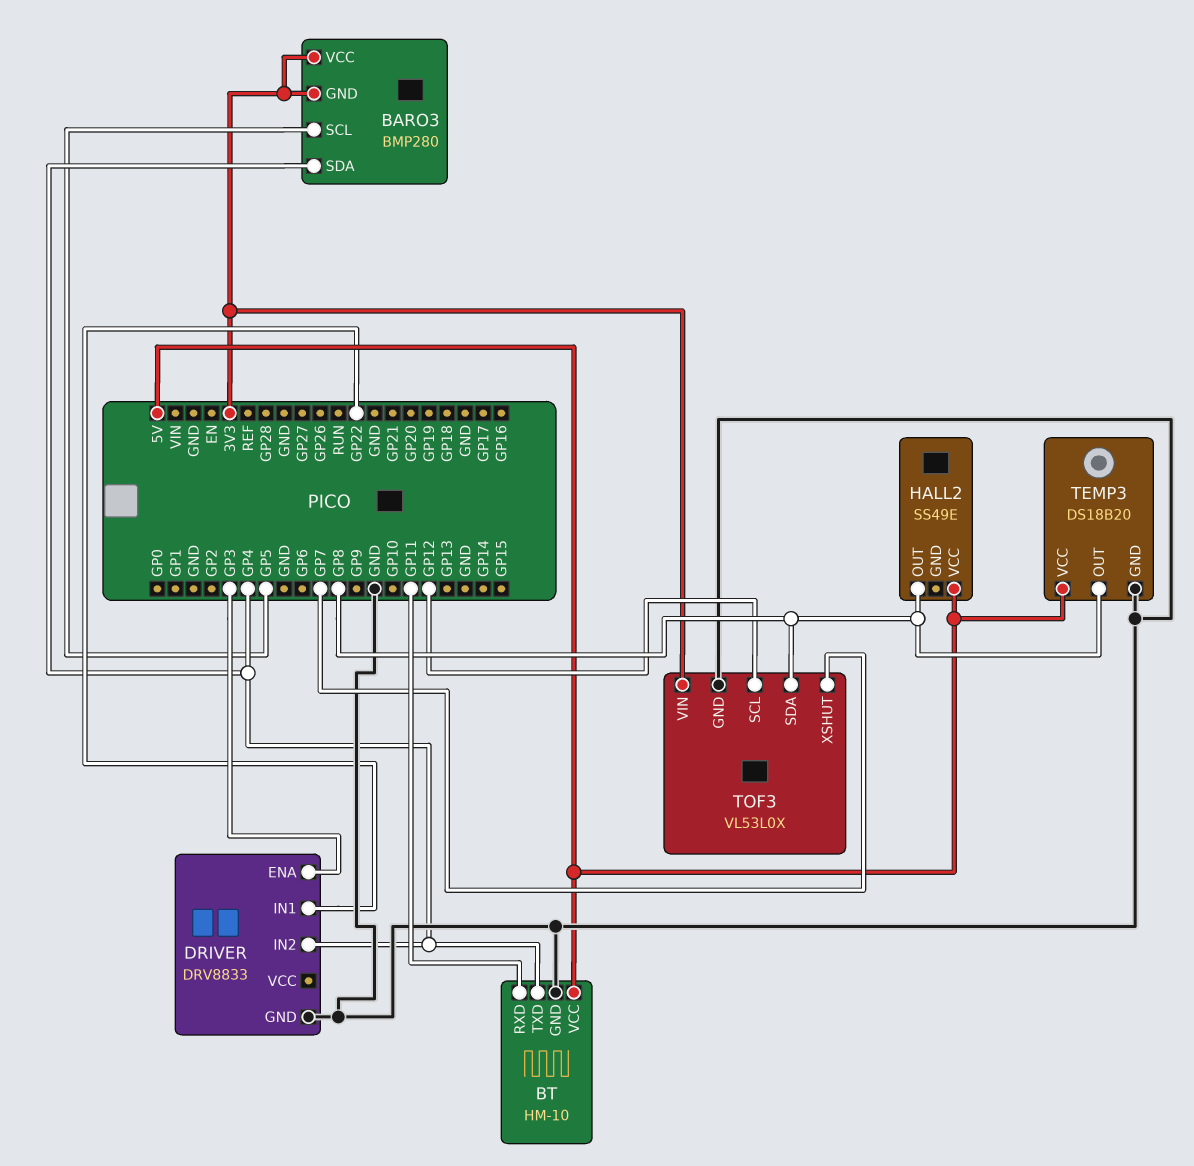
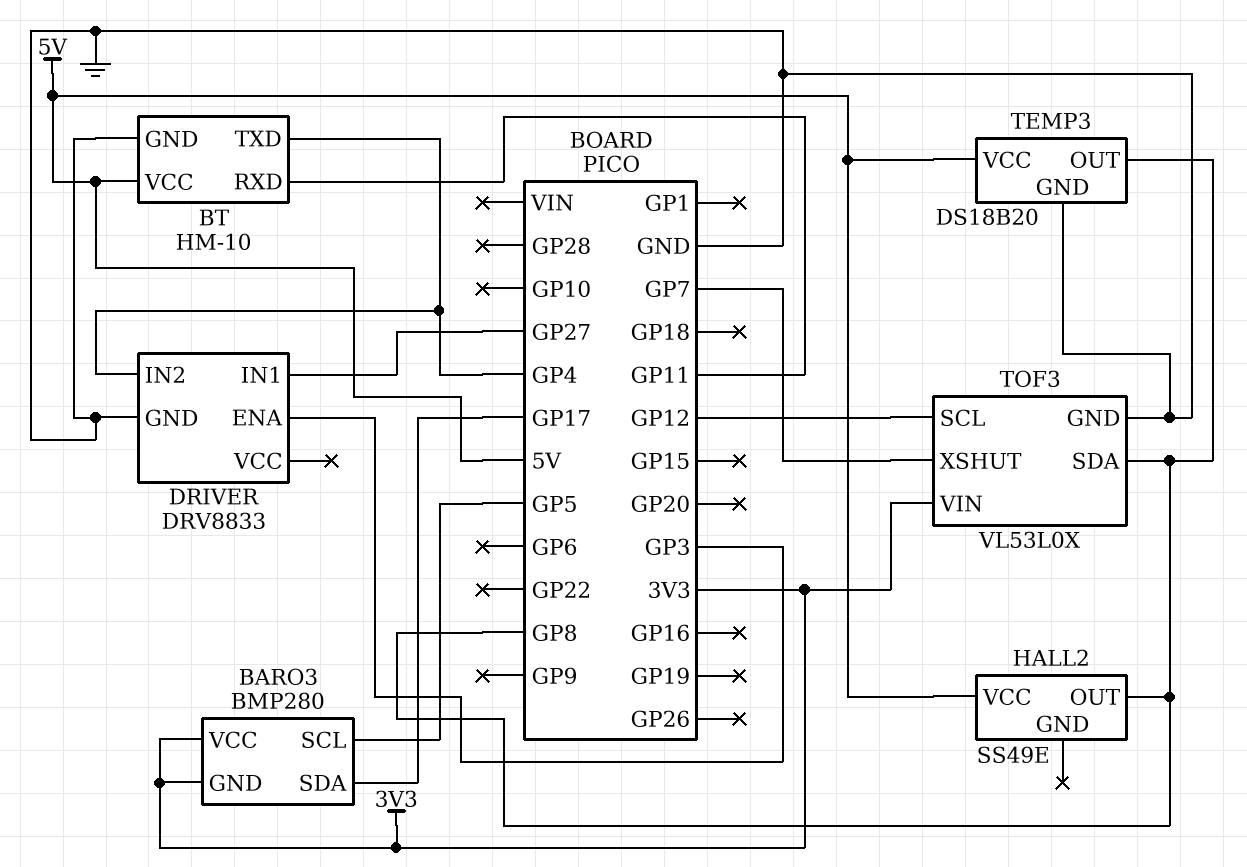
BARO3 pin SDA: GP4 -> GP17
DRIVER pin IN1: GP22 -> GP27

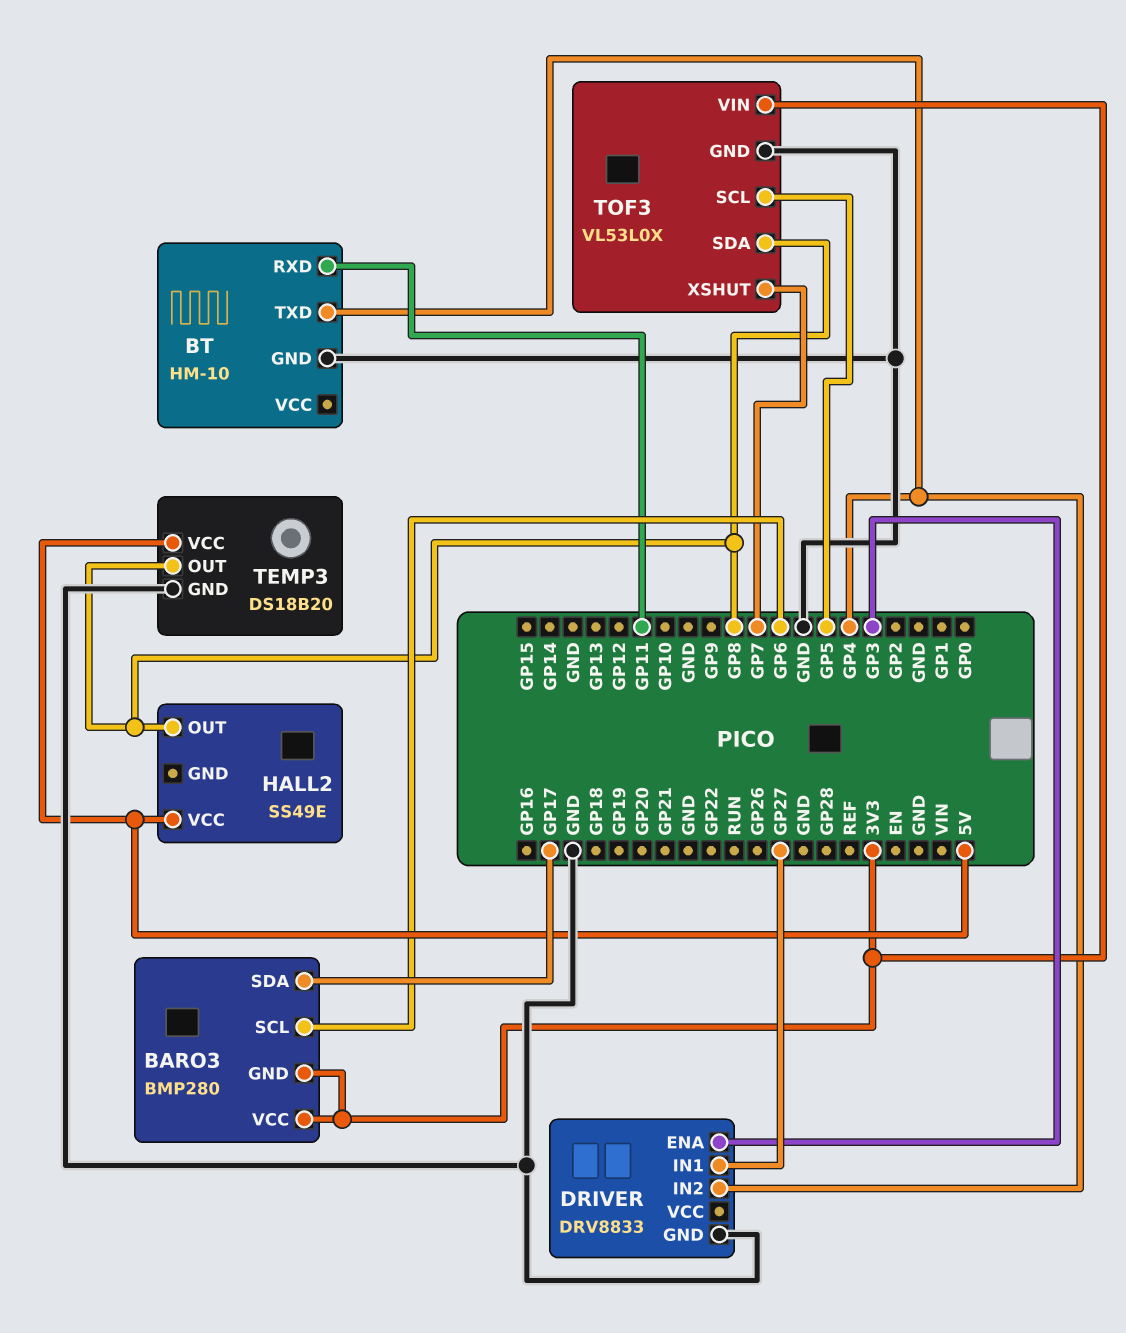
BARO3 pin SCL: GP5 -> GP6
BT pin VCC: 5V -> none
TOF3 pin SCL: GP12 -> GP5

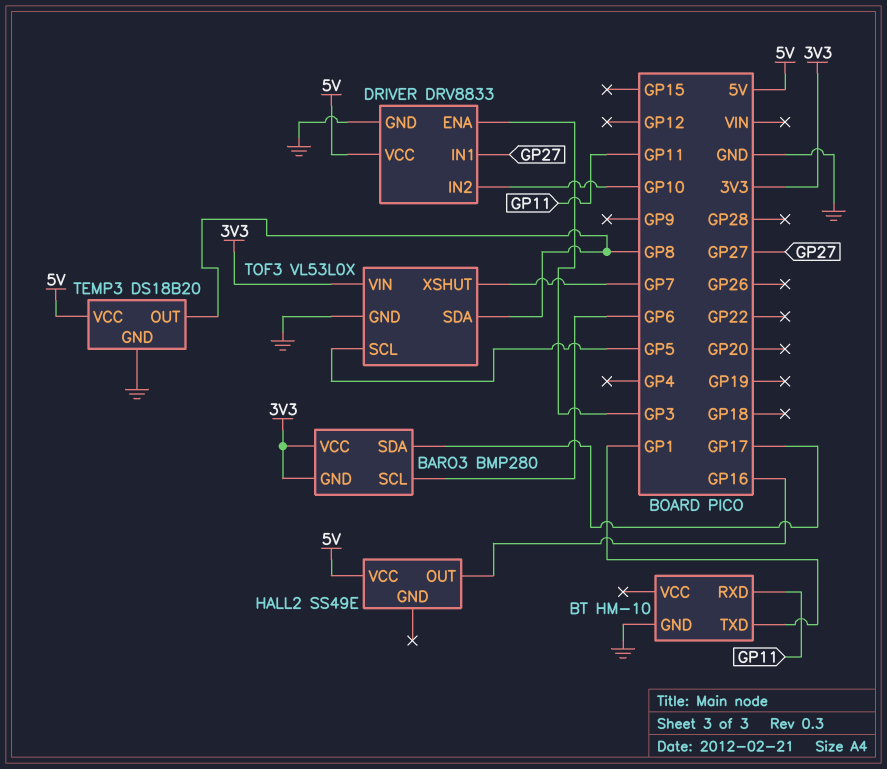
BT pin TXD: GP4 -> GP1
DRIVER pin IN2: GP4 -> GP10
DRIVER pin VCC: none -> 5V
HALL2 pin OUT: GP8 -> GP16

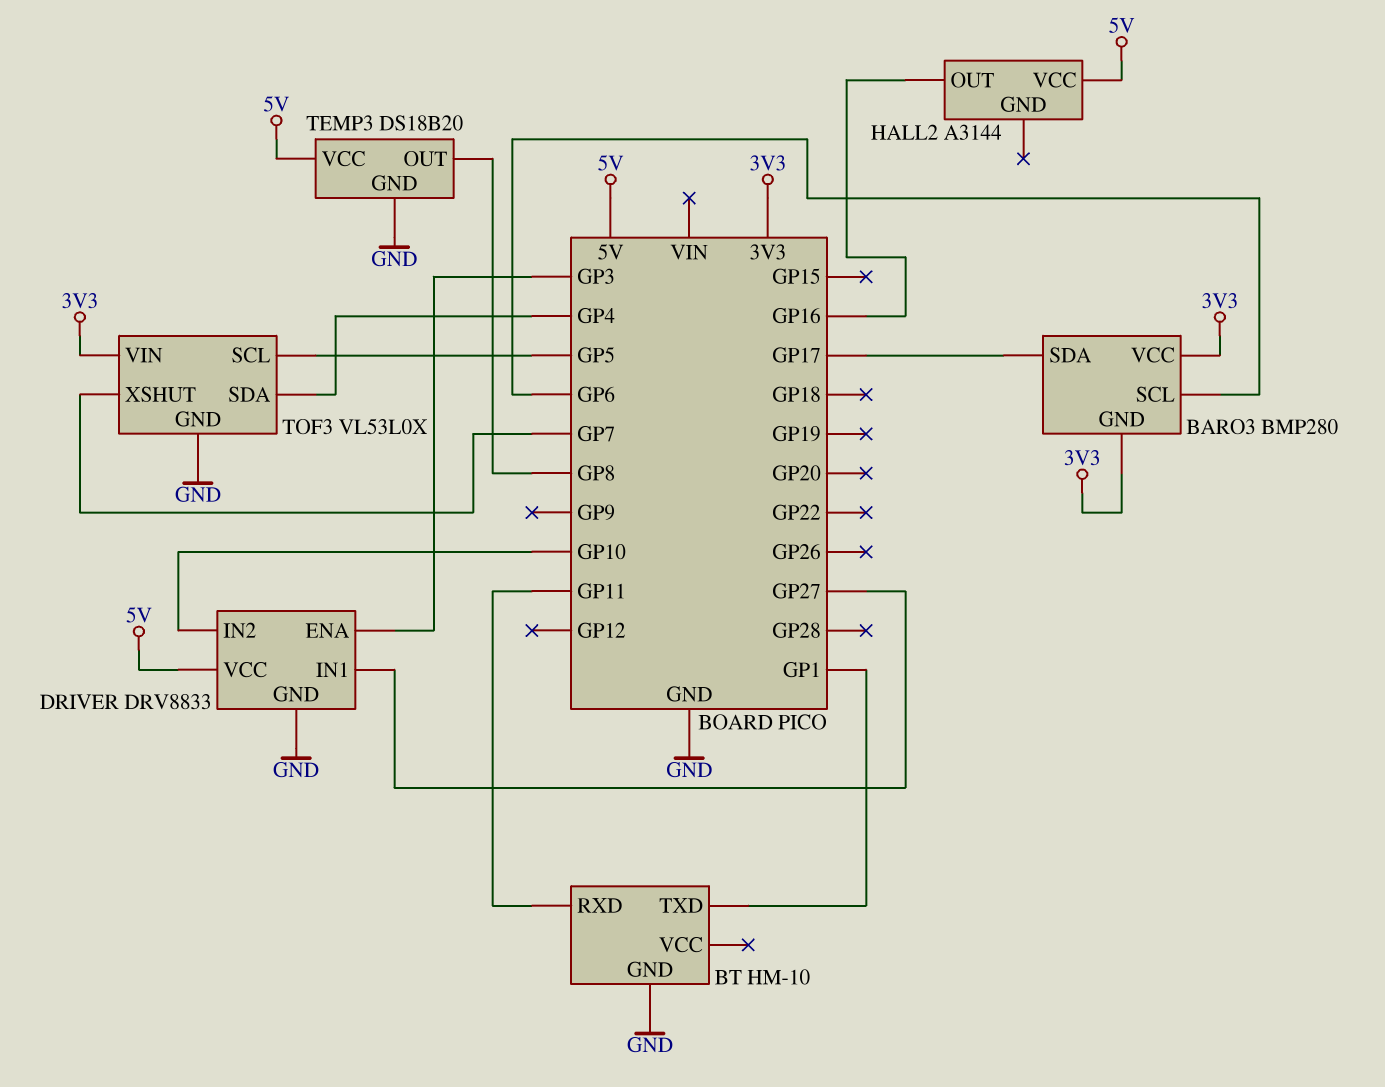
HALL2: SS49E -> A3144
TOF3 pin SDA: GP8 -> GP4

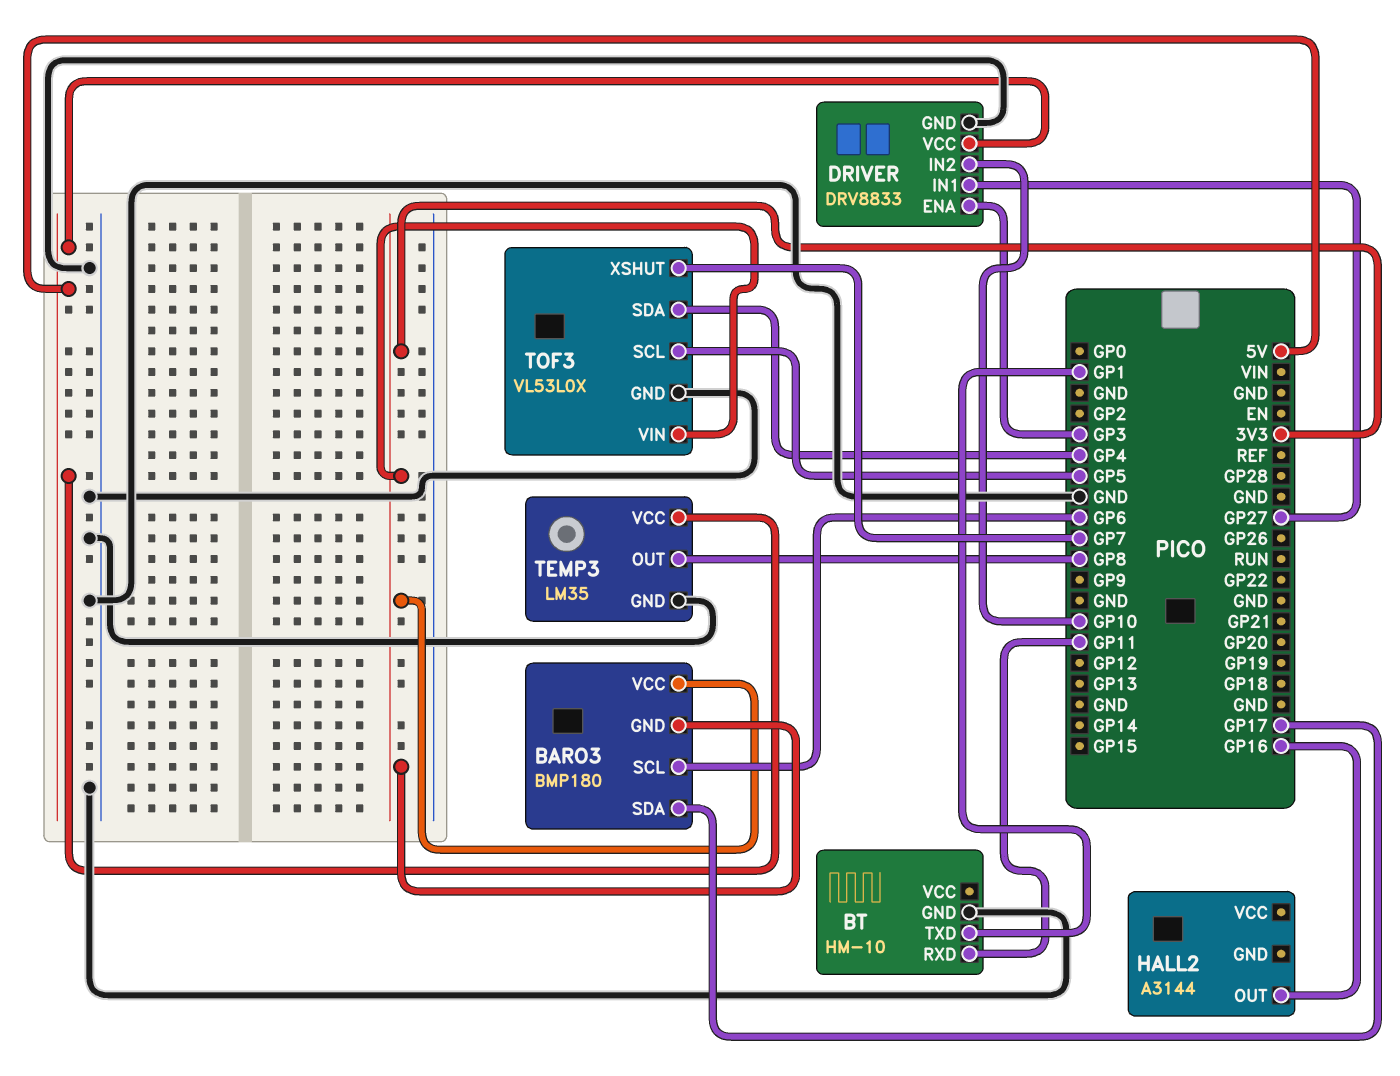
BARO3: BMP280 -> BMP180
HALL2 pin VCC: 5V -> none
TEMP3: DS18B20 -> LM35

